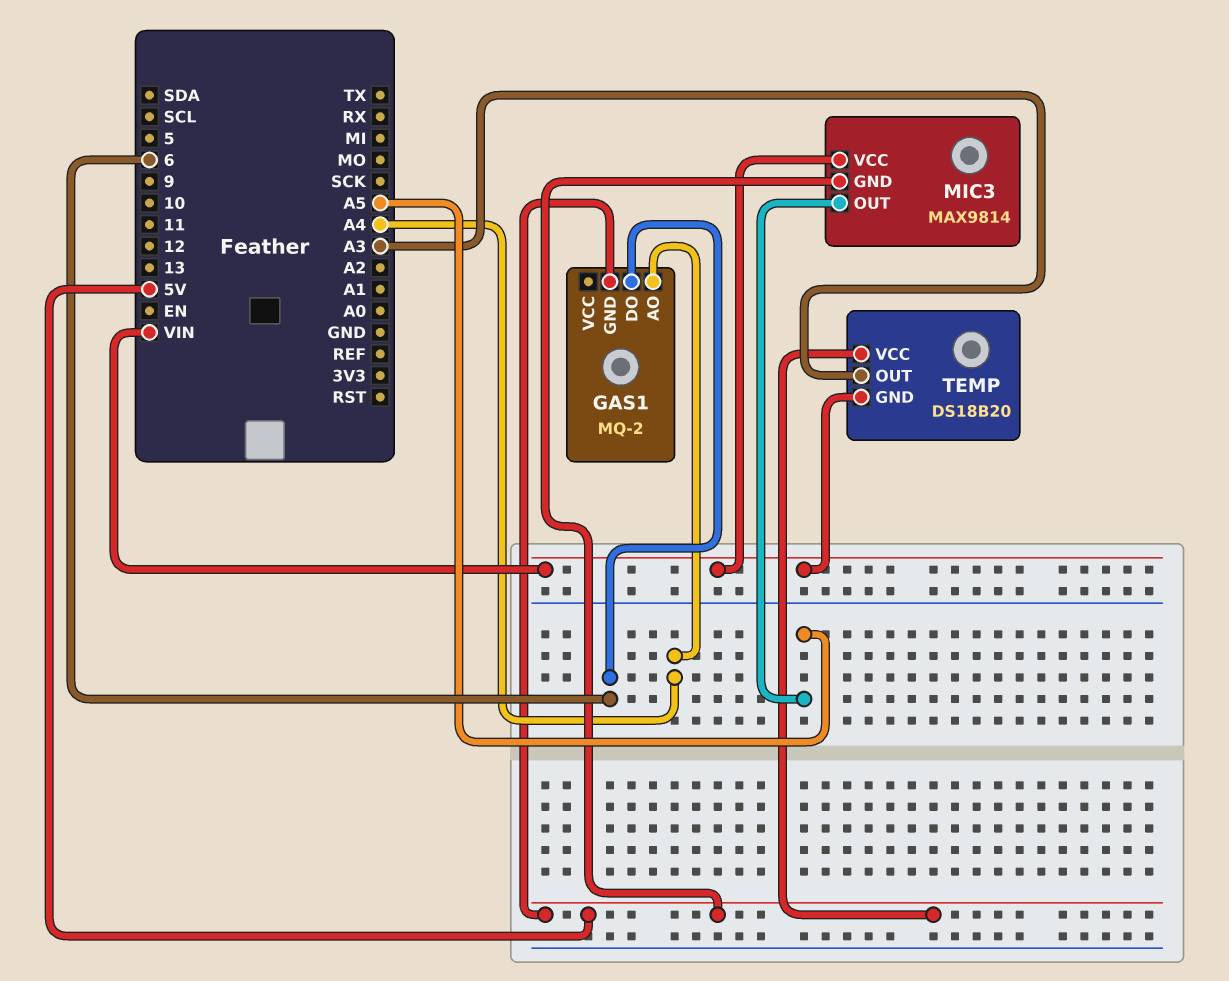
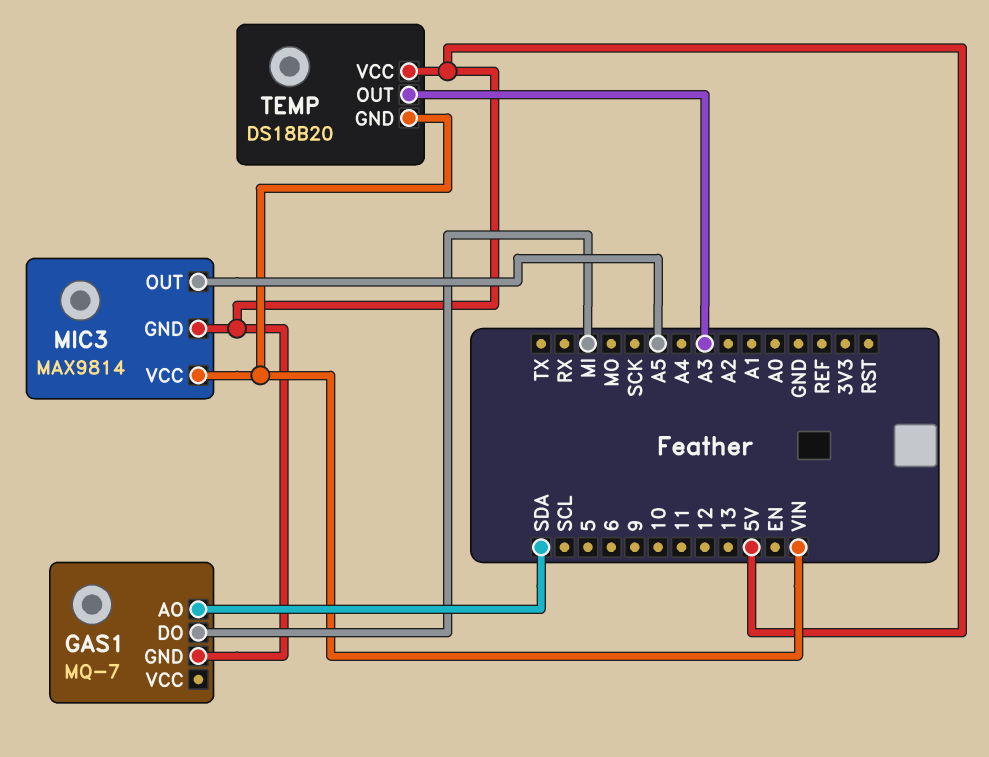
GAS1: MQ-2 -> MQ-7
GAS1 pin AO: A4 -> SDA
GAS1 pin DO: 6 -> MI

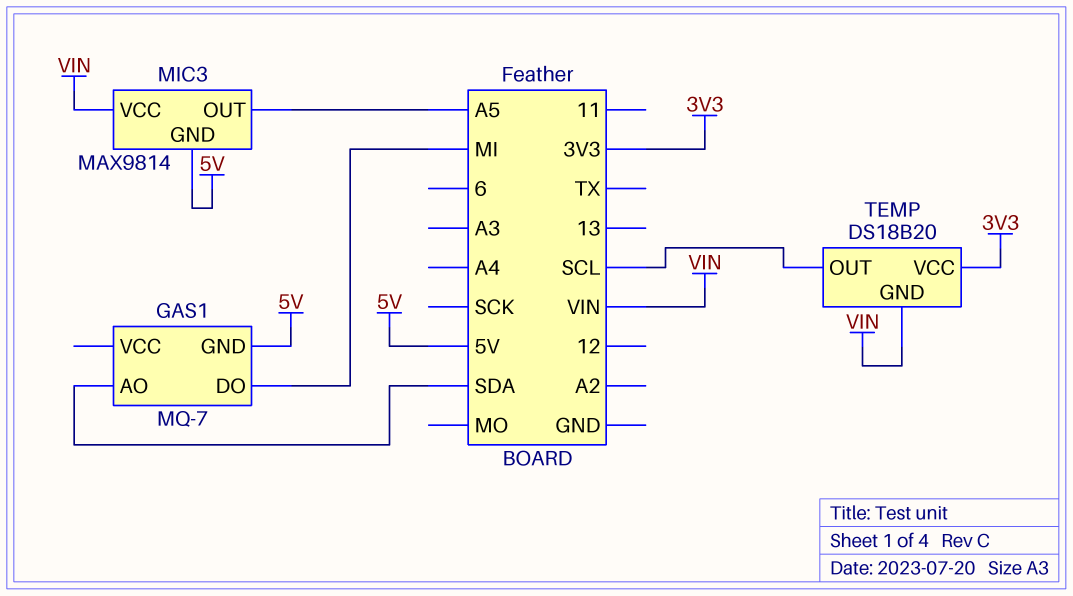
TEMP pin OUT: A3 -> SCL
TEMP pin VCC: 5V -> 3V3

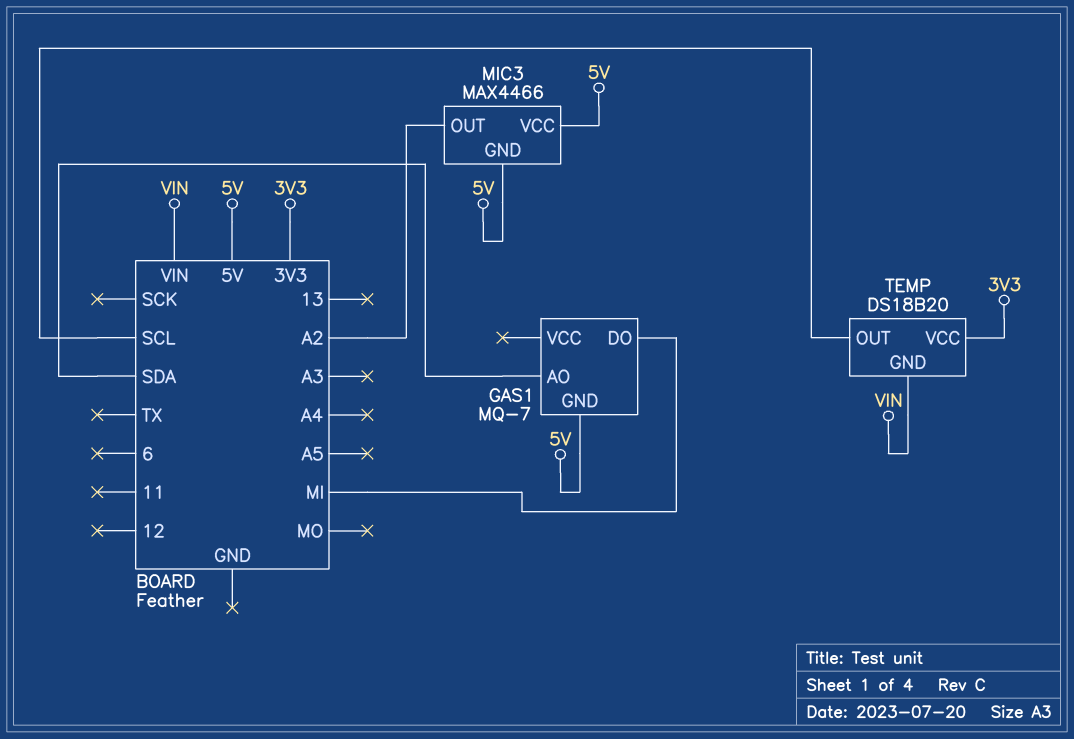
MIC3: MAX9814 -> MAX4466
MIC3 pin OUT: A5 -> A2
MIC3 pin VCC: VIN -> 5V

